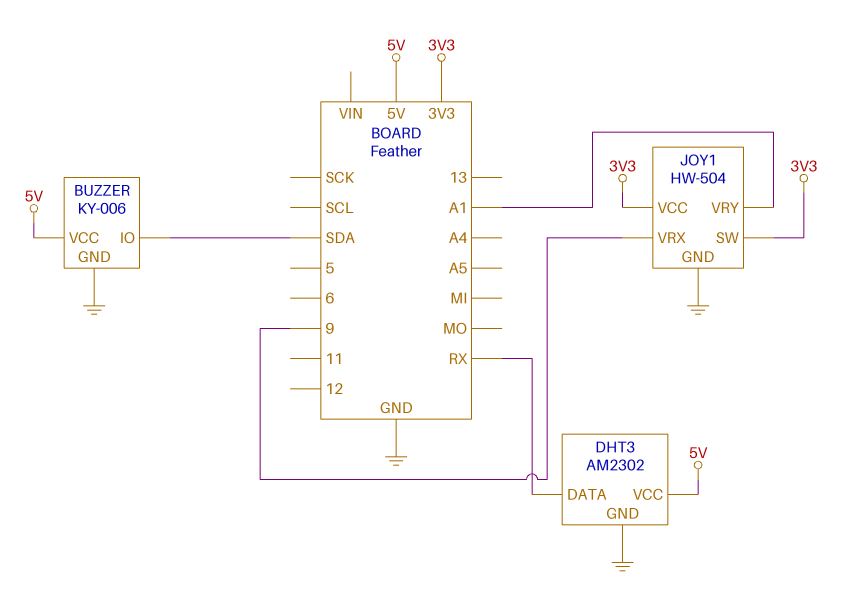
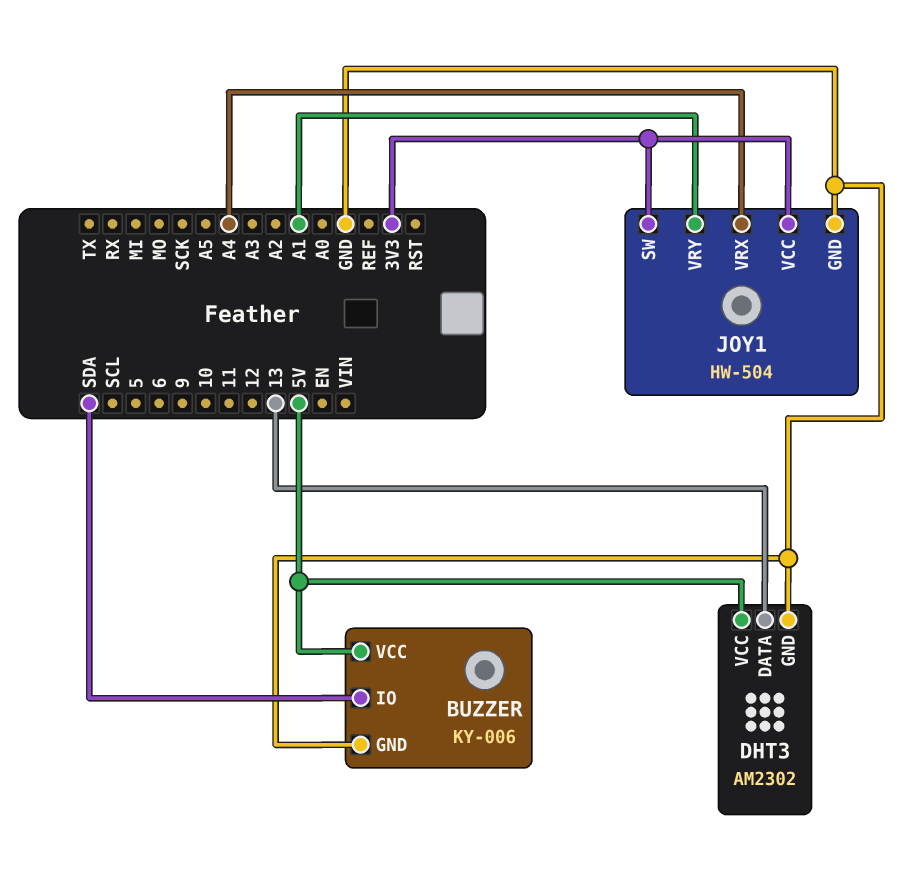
DHT3 pin DATA: RX -> 13
JOY1 pin VRX: 9 -> A4

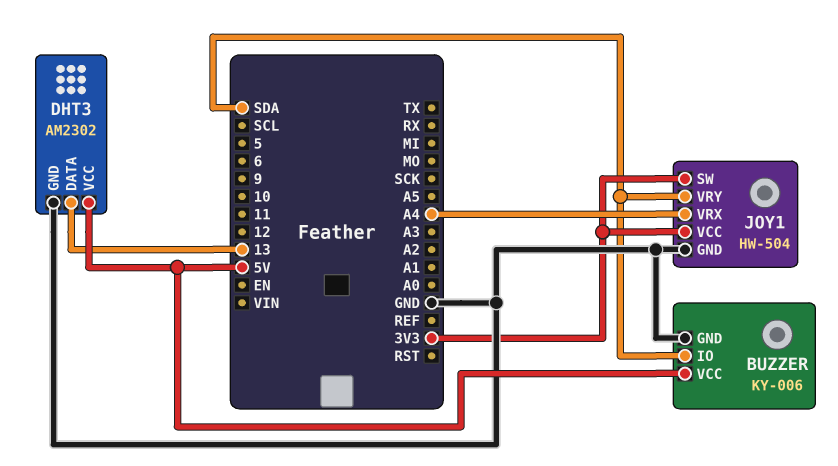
JOY1 pin VRY: A1 -> SDA

